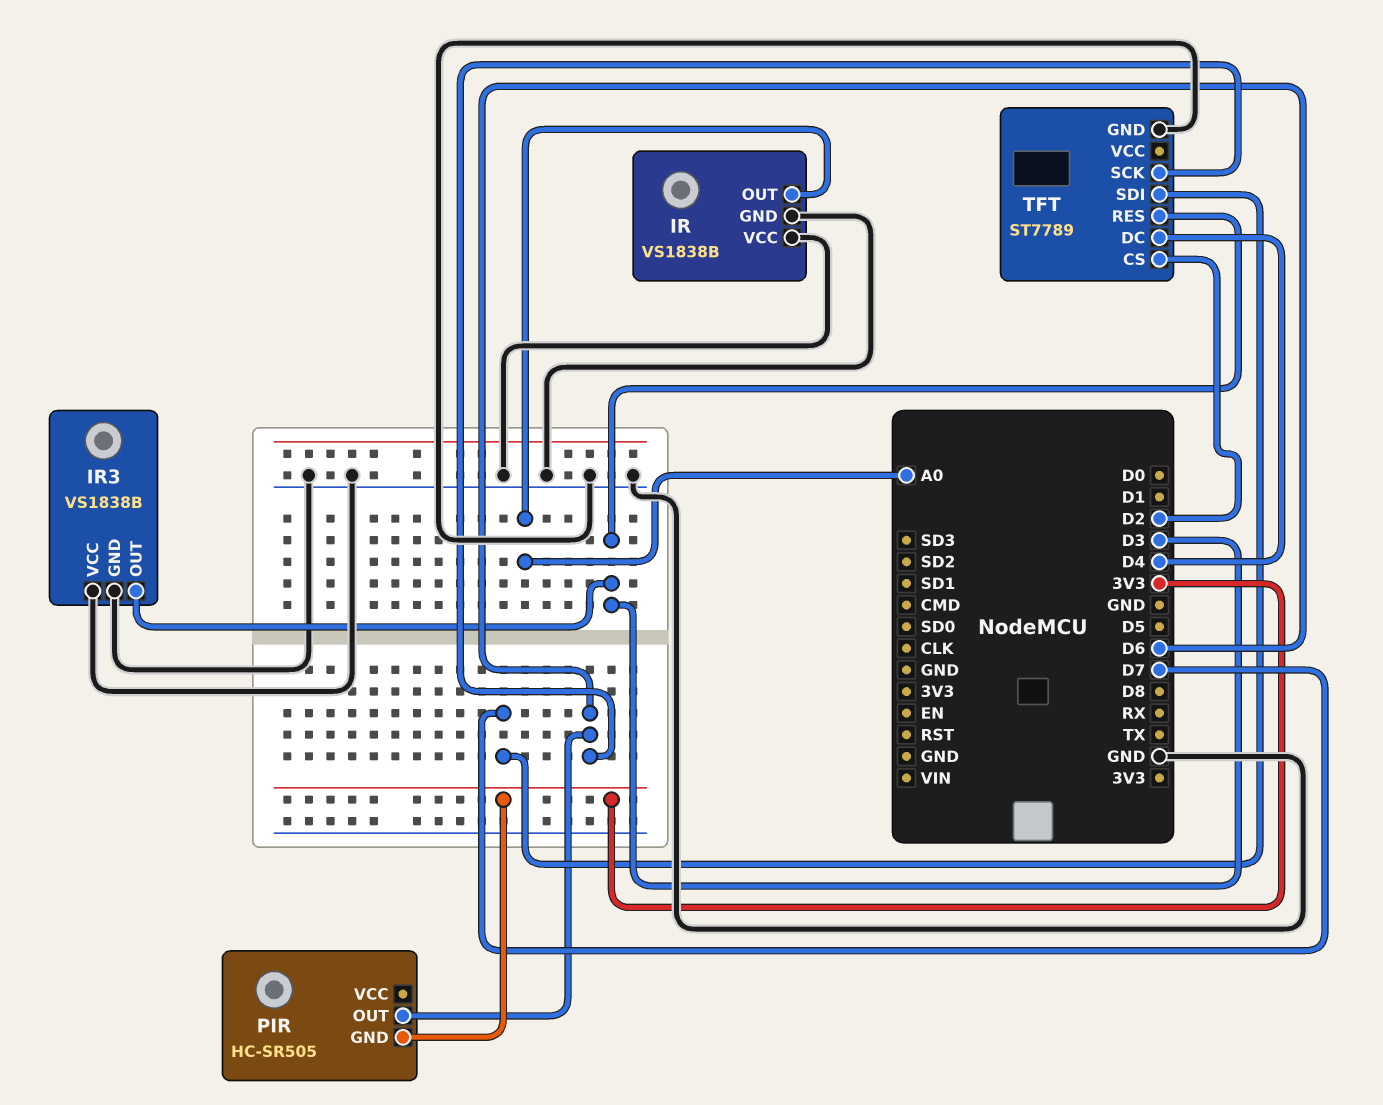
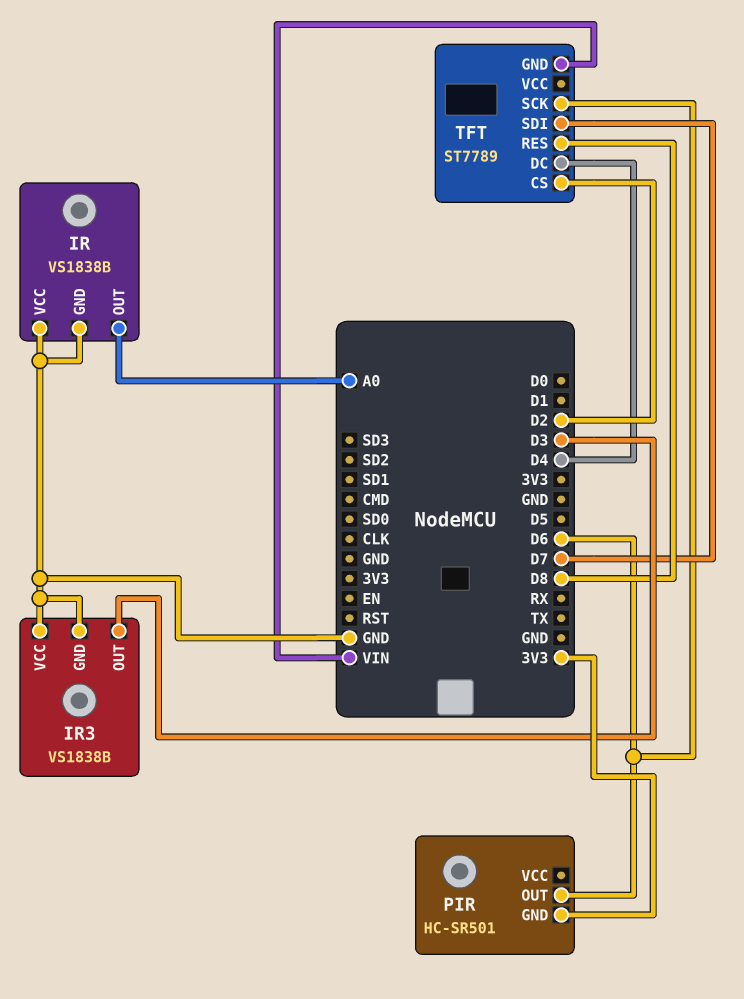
PIR: HC-SR505 -> HC-SR501
TFT pin GND: GND -> VIN
TFT pin RES: D3 -> D8

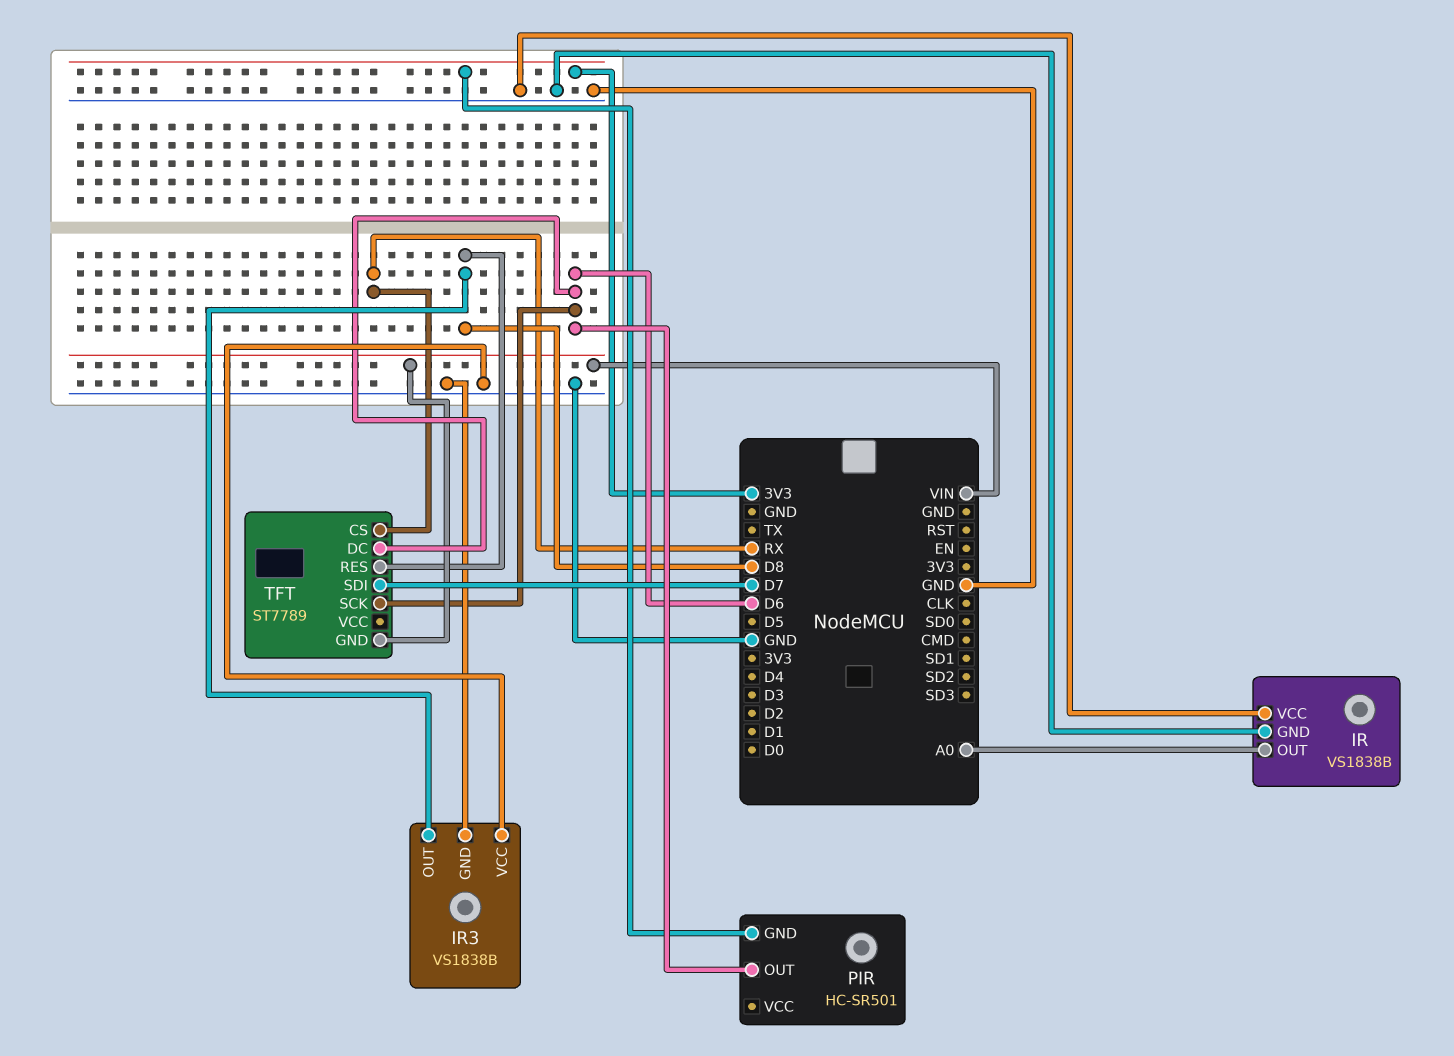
IR3 pin OUT: D3 -> D8
TFT pin CS: D2 -> RX
TFT pin DC: D4 -> D6

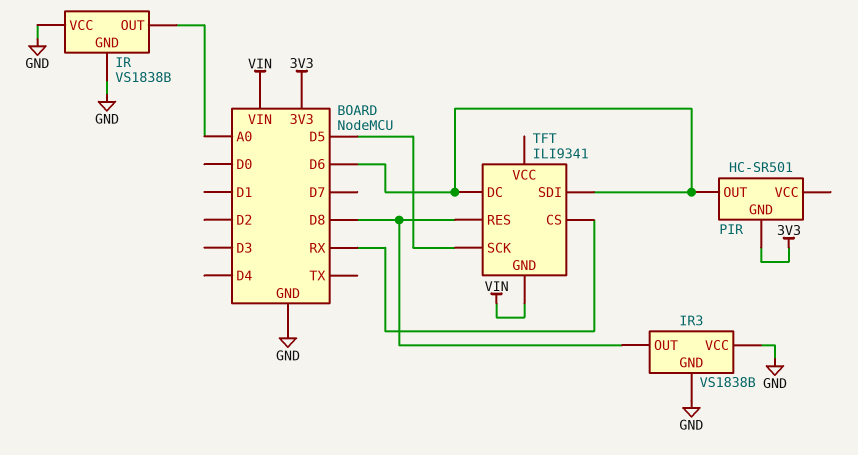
TFT: ST7789 -> ILI9341
TFT pin SCK: D6 -> D5
TFT pin SDI: D7 -> D6

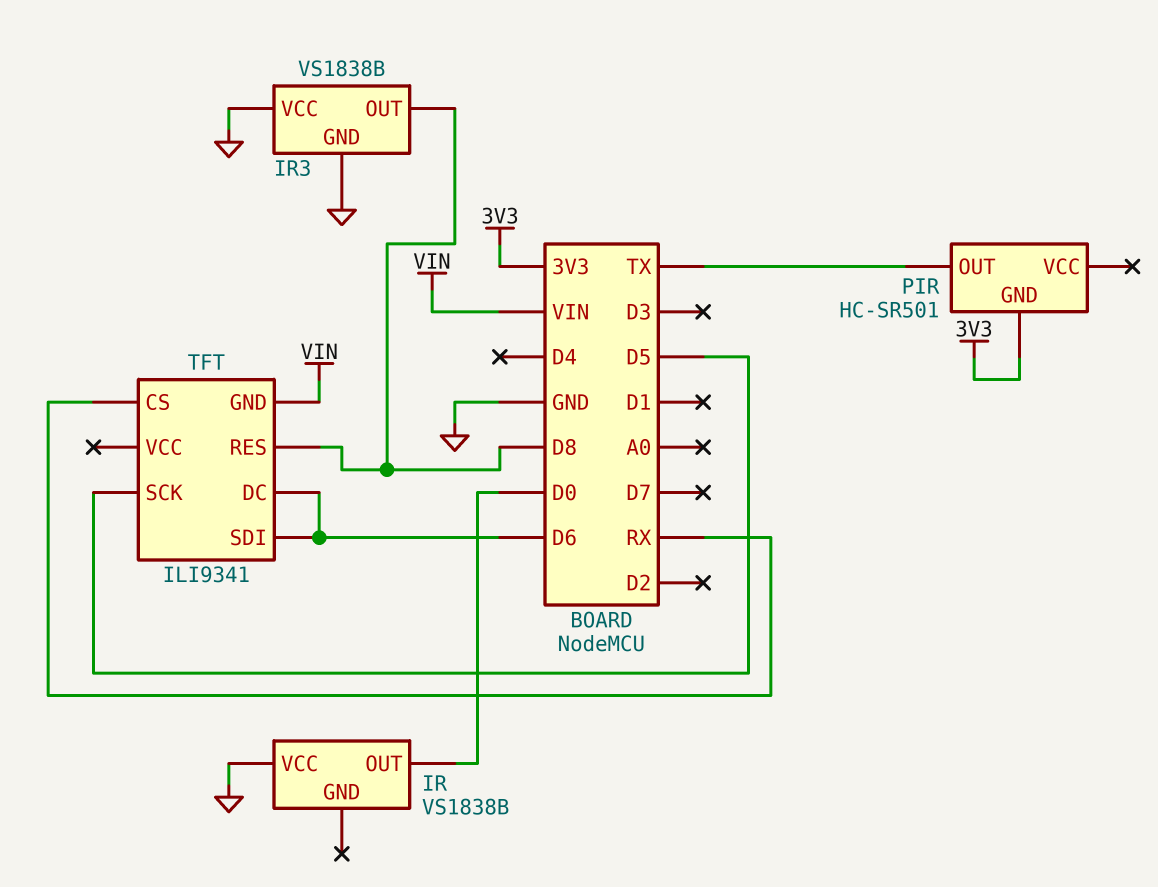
IR pin GND: GND -> none
IR pin OUT: A0 -> D0
PIR pin OUT: D6 -> TX

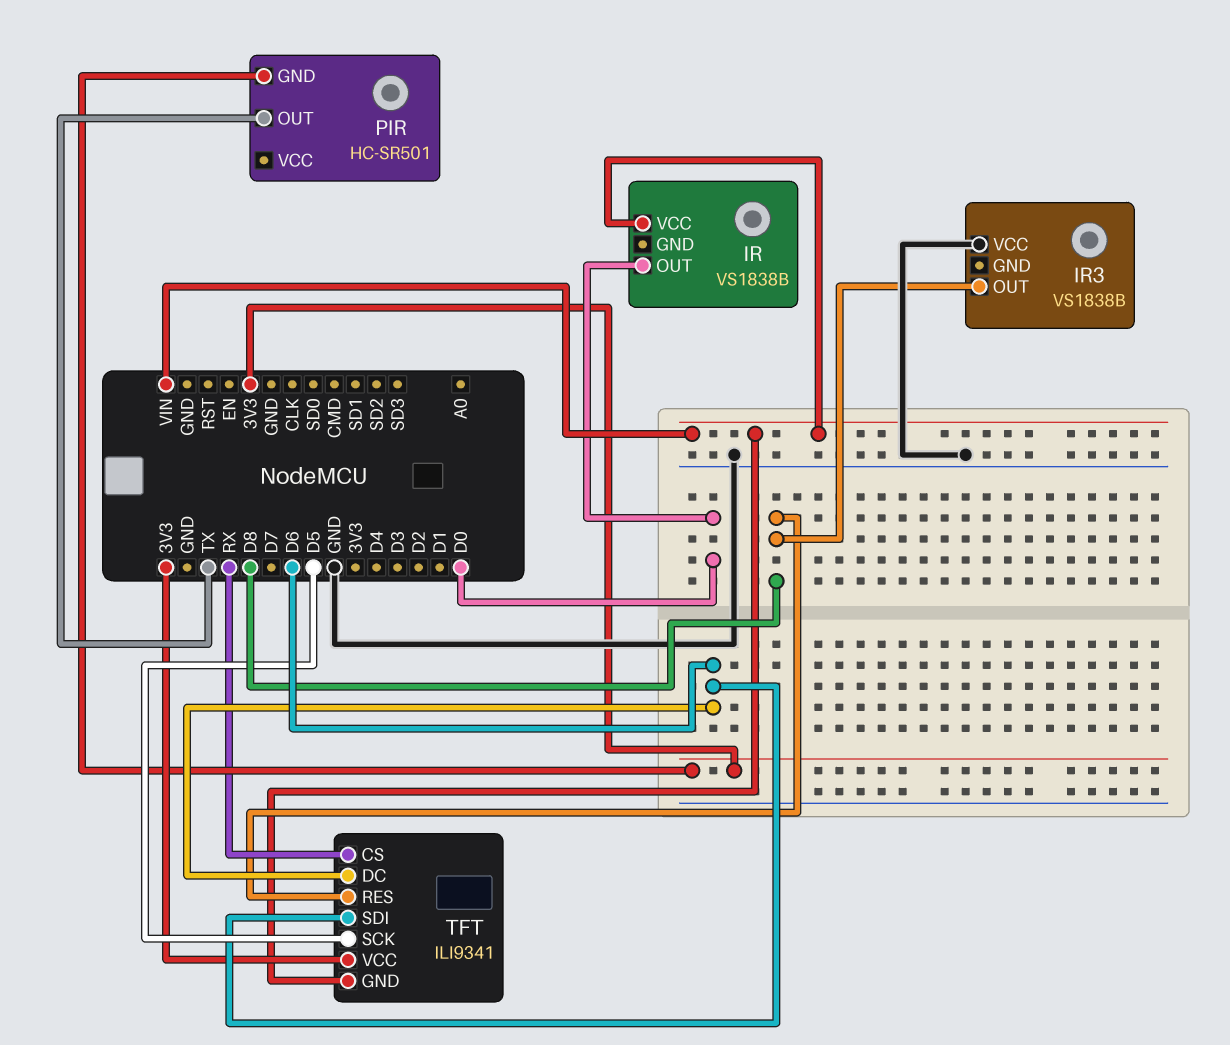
IR pin VCC: GND -> VIN
IR3 pin GND: GND -> none
TFT pin VCC: none -> 3V3

